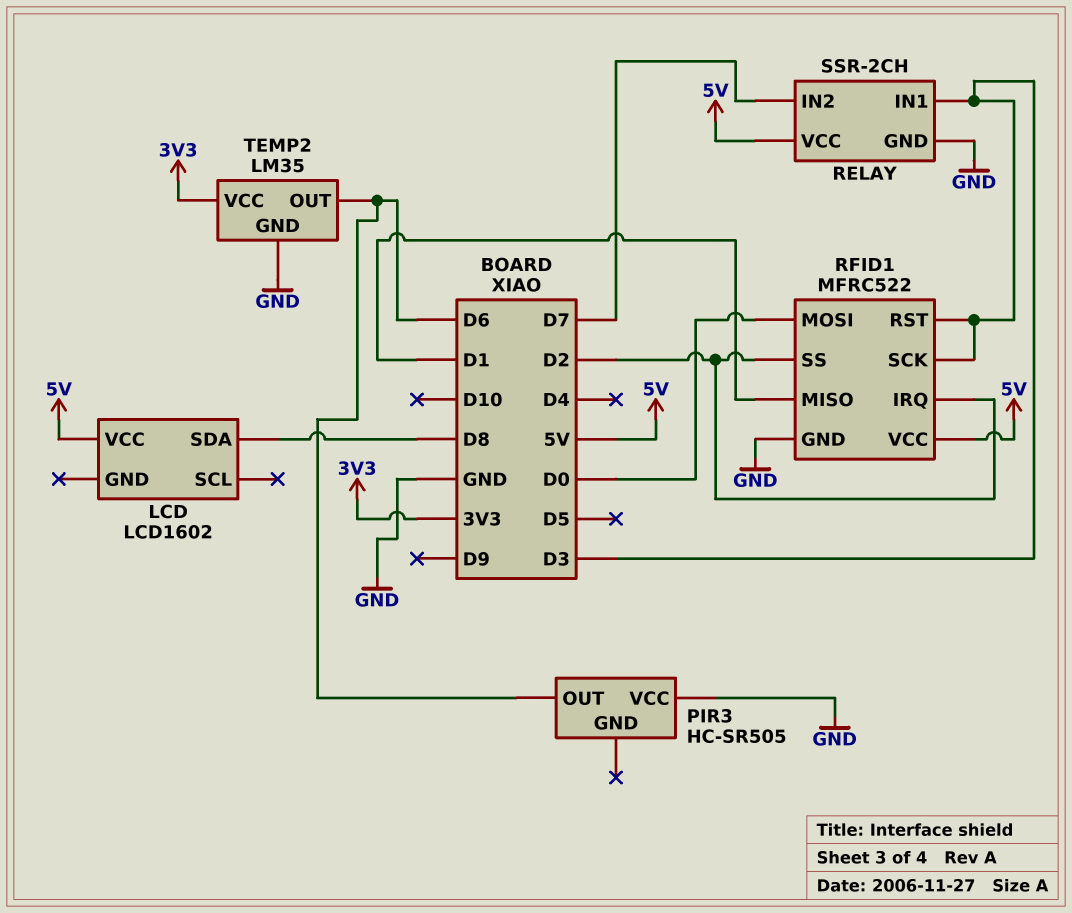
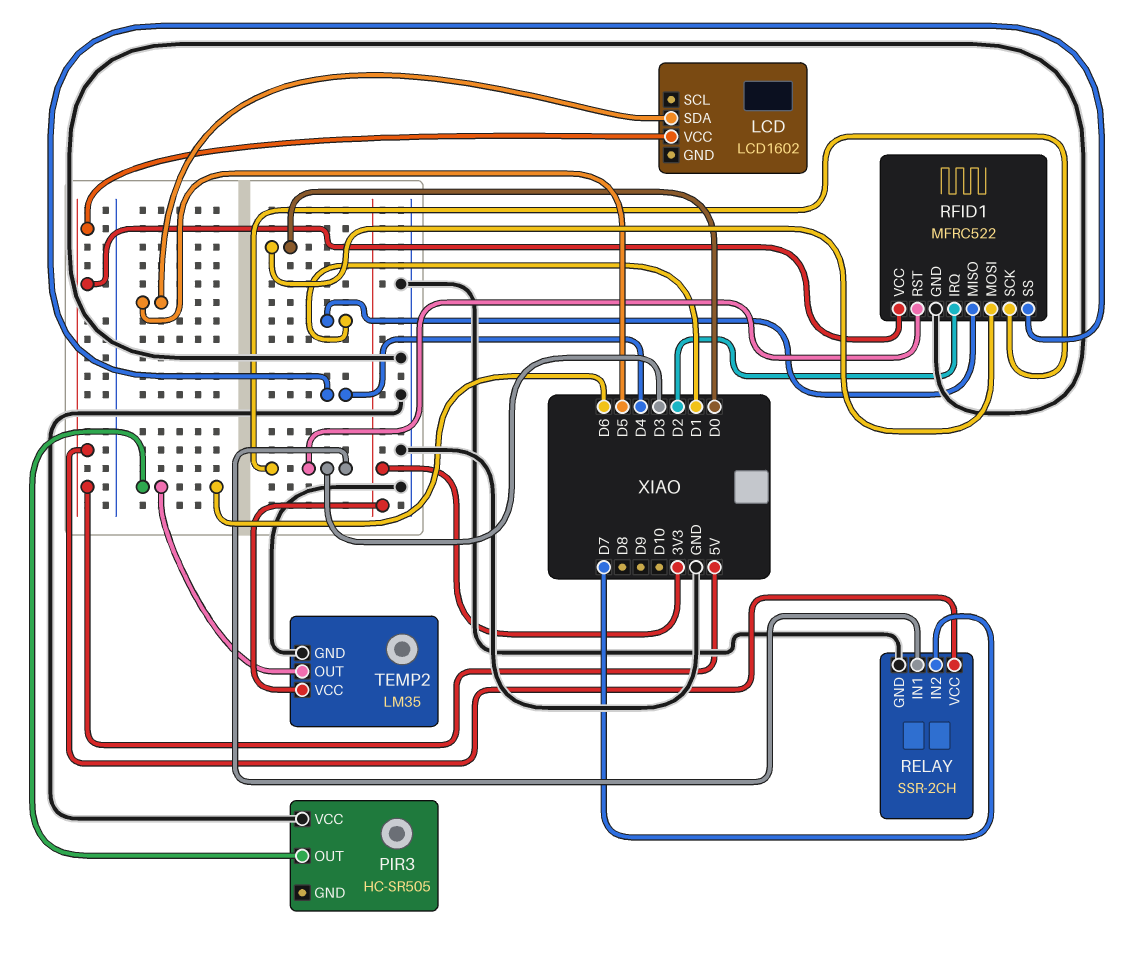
LCD pin SDA: D8 -> D5
RFID1 pin SS: D2 -> D4

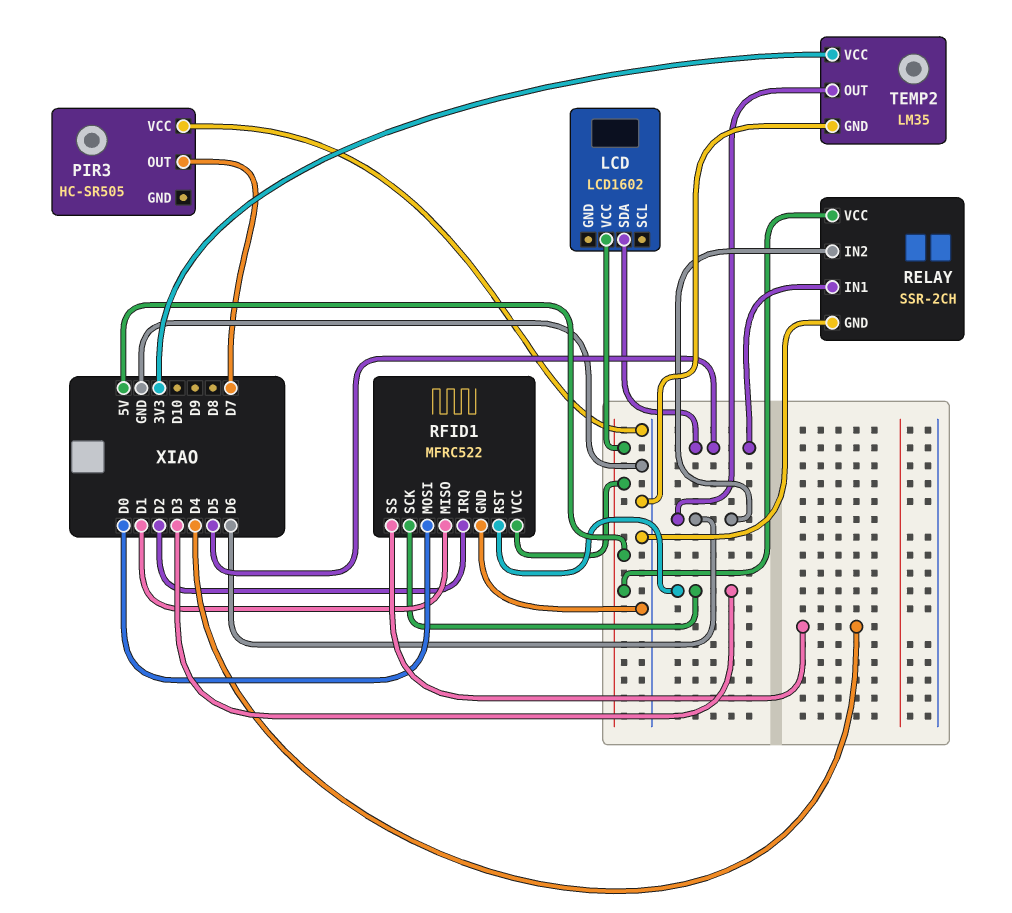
PIR3 pin OUT: D6 -> D7
RELAY pin IN1: D3 -> D5
RELAY pin IN2: D7 -> D6

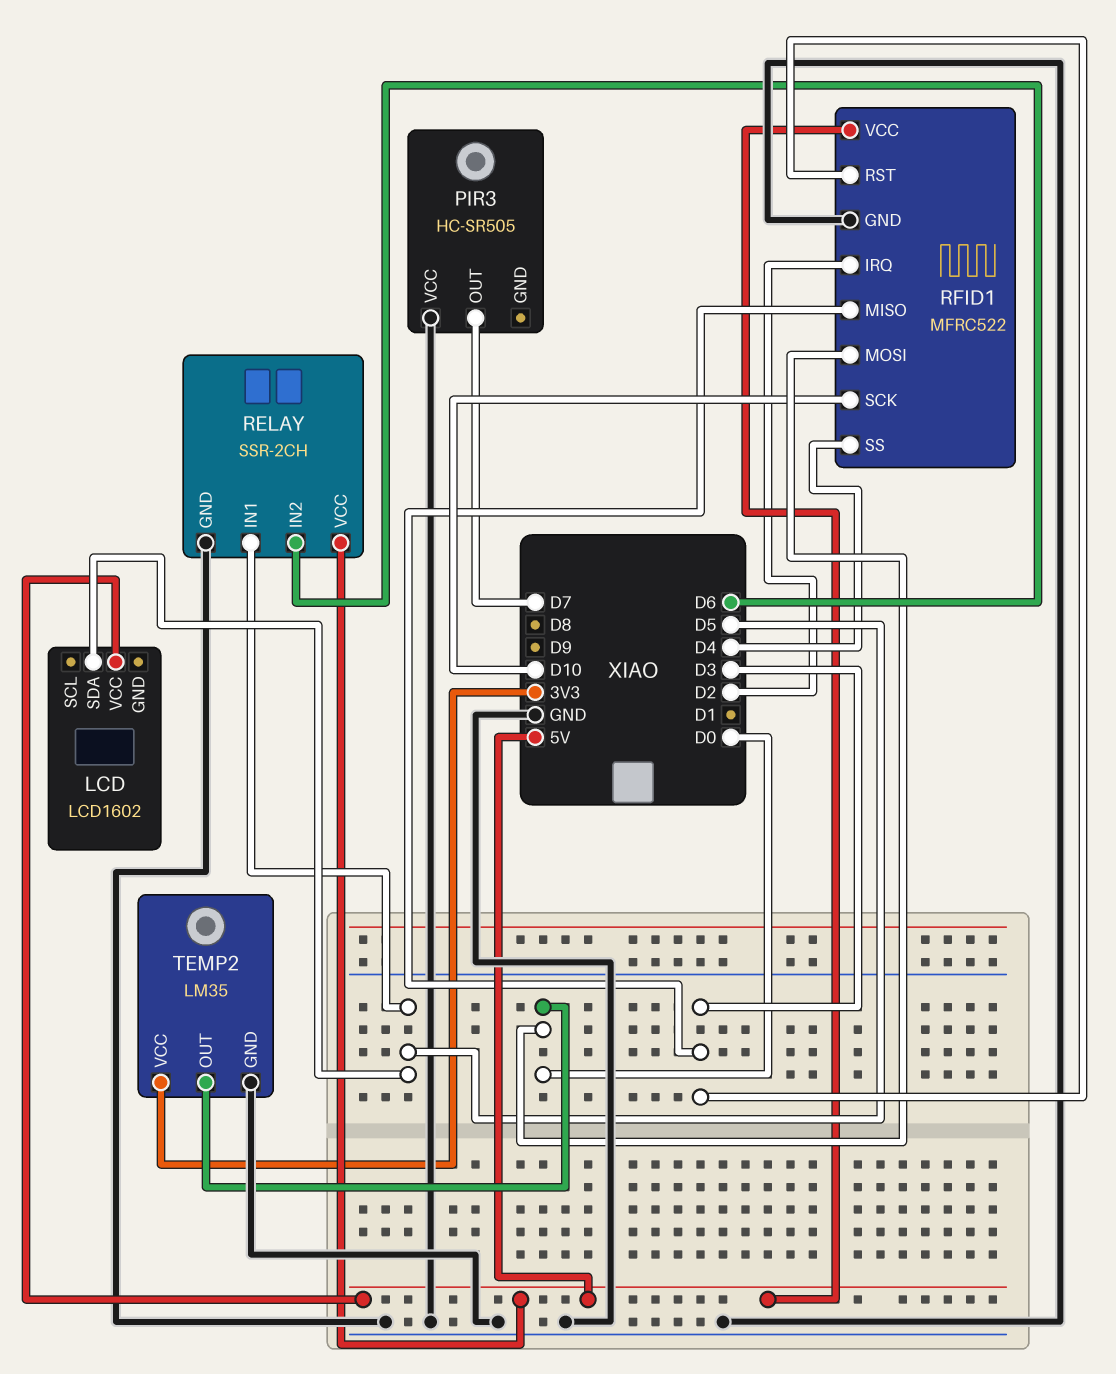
RFID1 pin MISO: D1 -> D3
RFID1 pin SCK: D3 -> D10
TEMP2 pin OUT: D6 -> D0

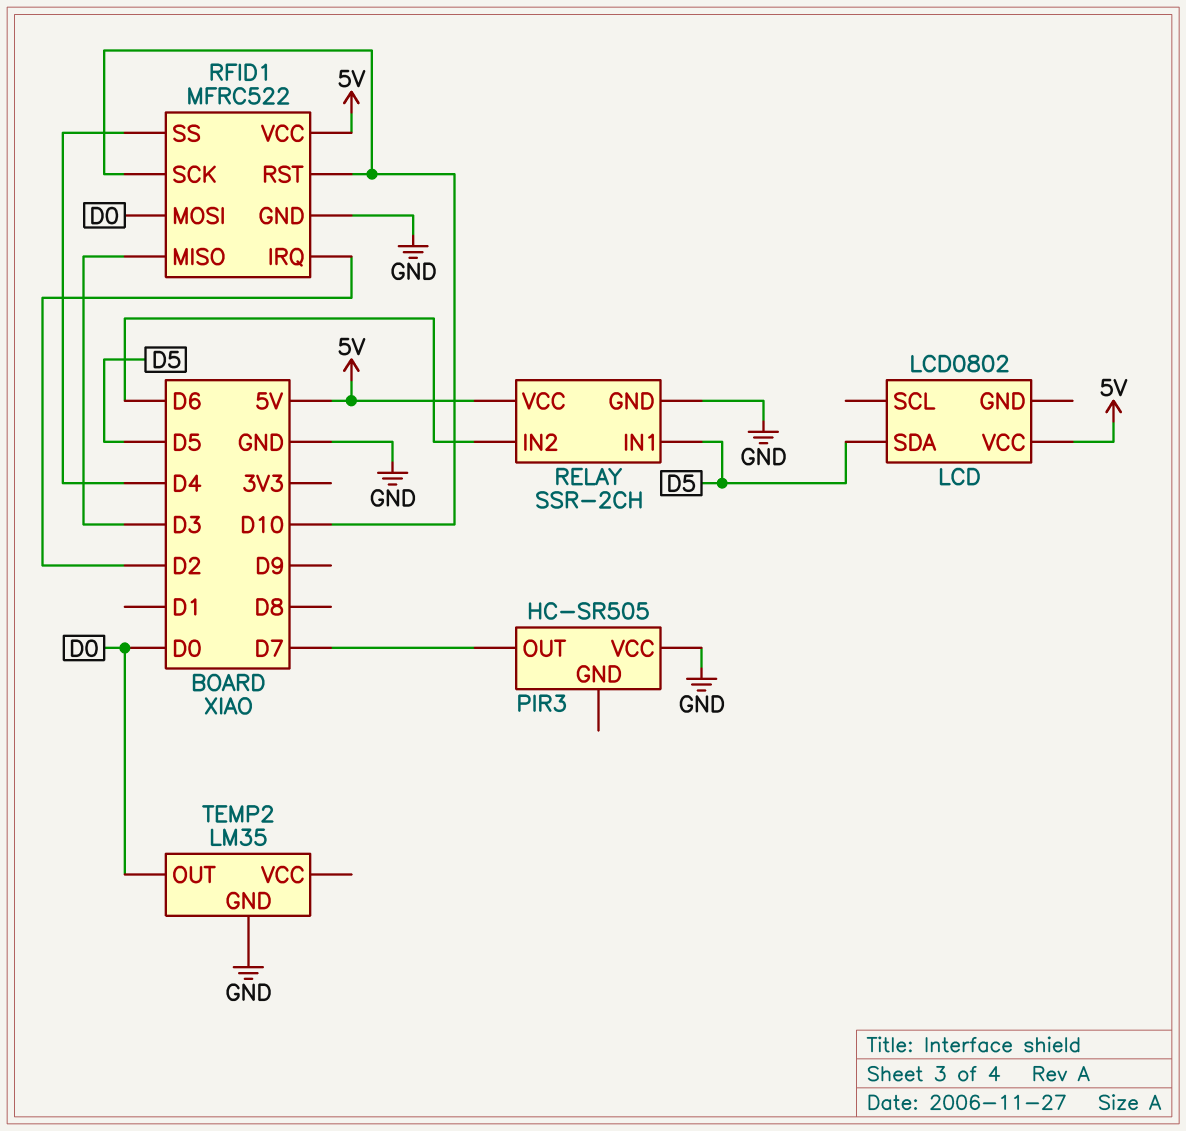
LCD: LCD1602 -> LCD0802
RFID1 pin RST: D3 -> D10
TEMP2 pin VCC: 3V3 -> none

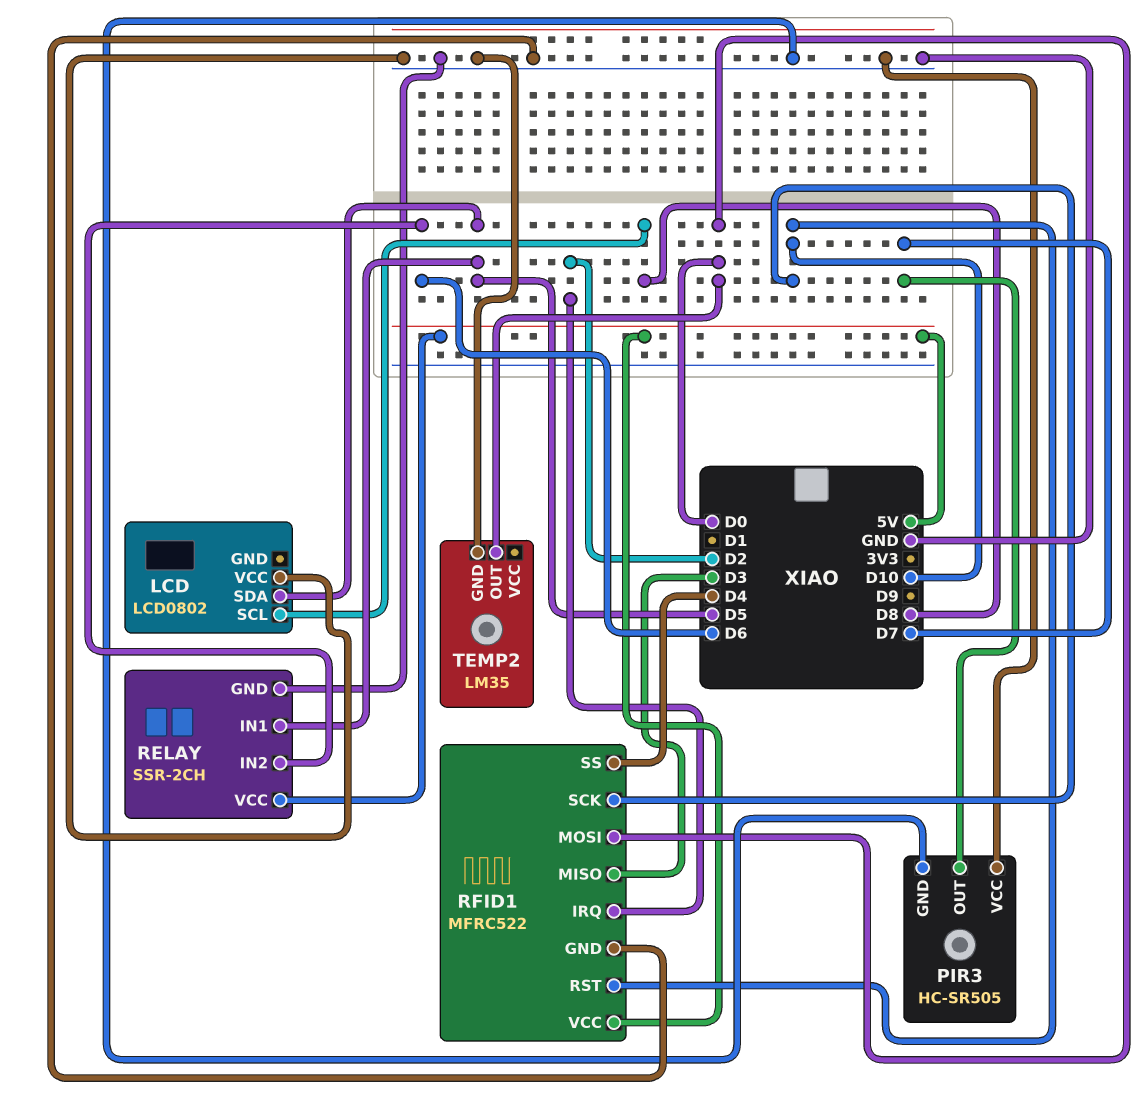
LCD pin SCL: none -> D8
LCD pin VCC: 5V -> GND
PIR3 pin GND: none -> GND

